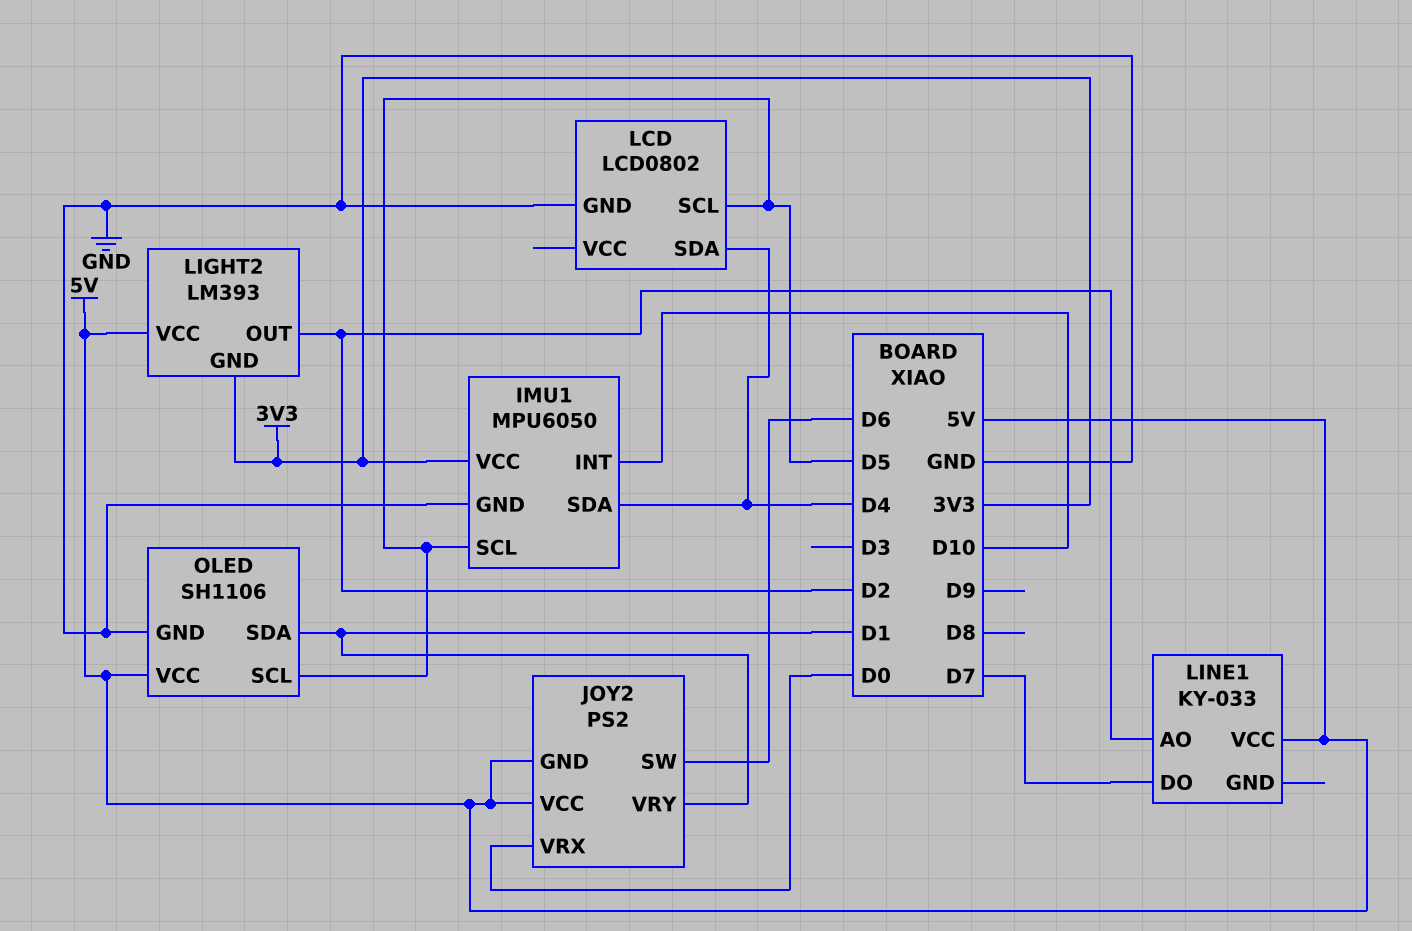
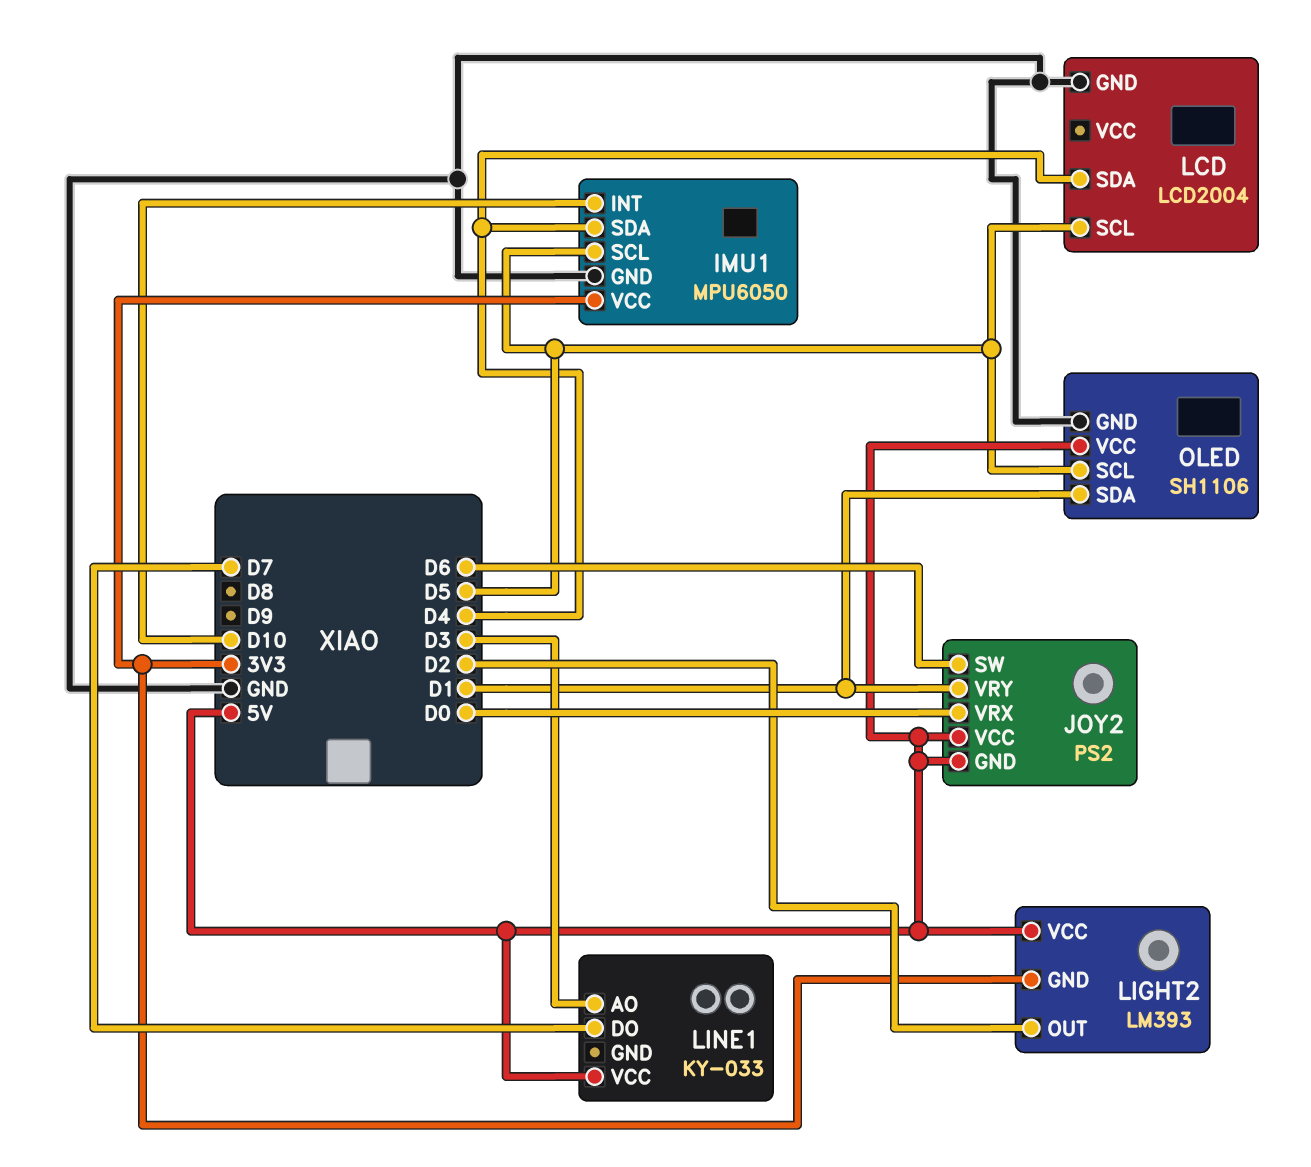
LCD: LCD0802 -> LCD2004
LINE1 pin AO: D2 -> D3

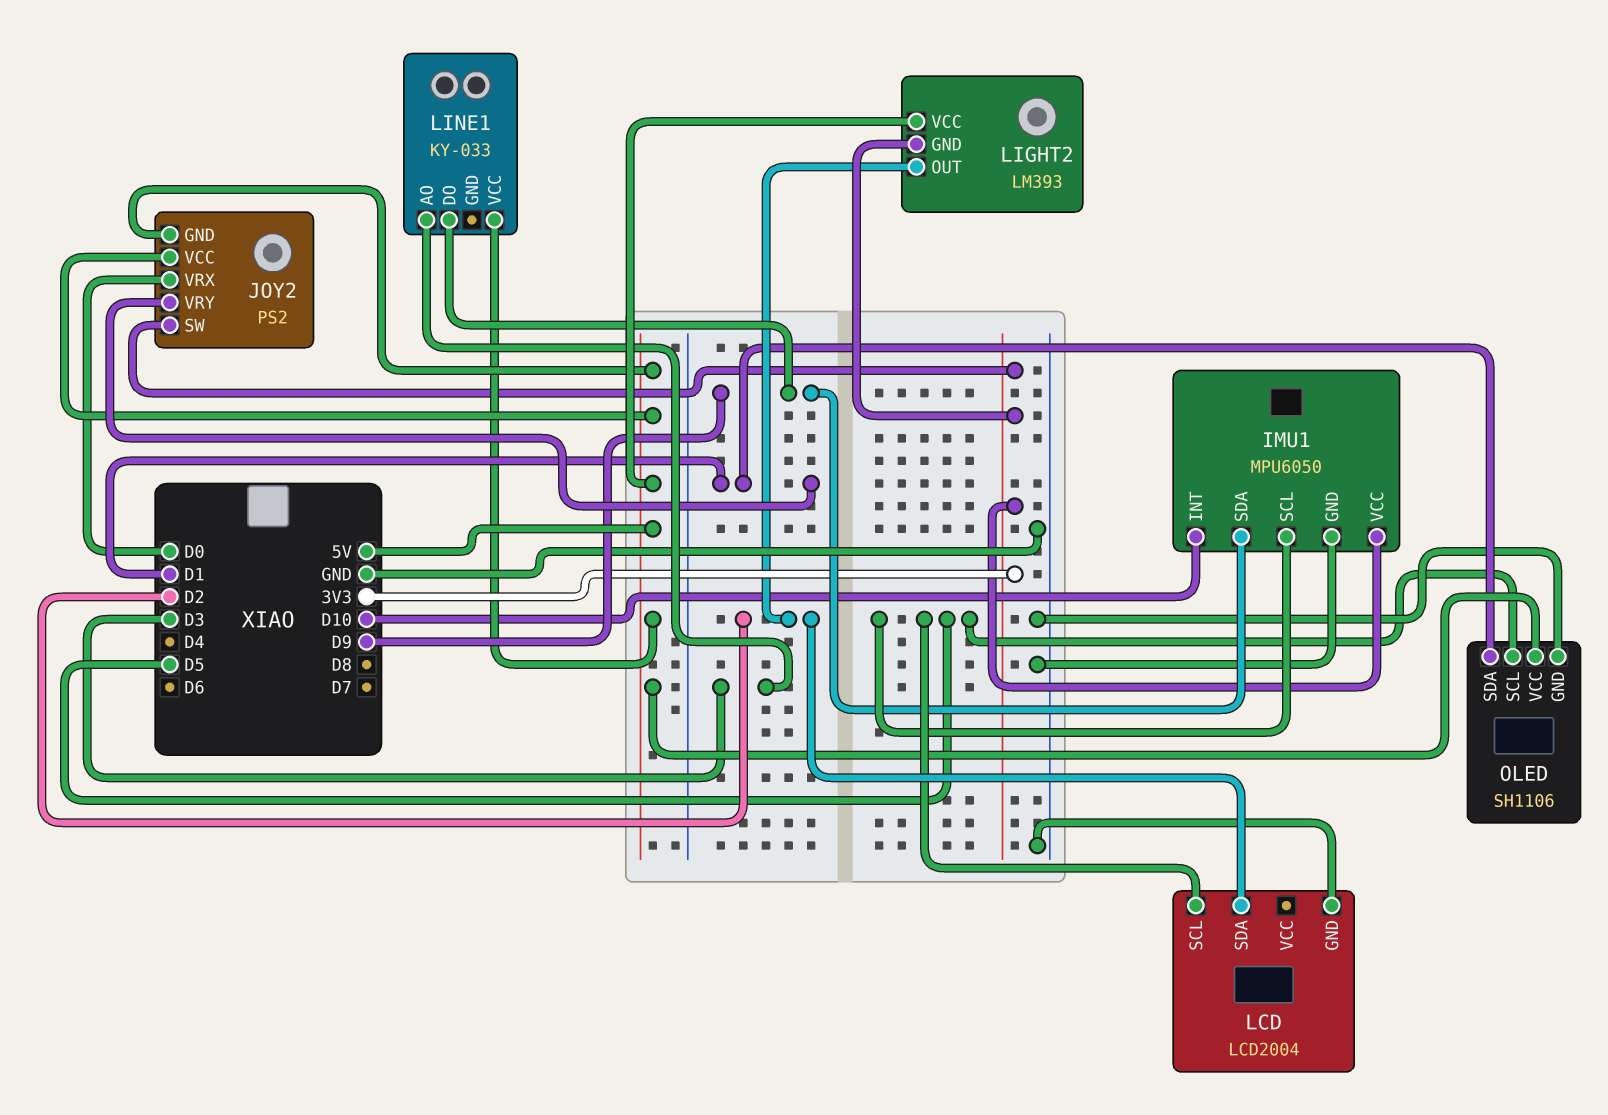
IMU1 pin SDA: D4 -> D9
JOY2 pin SW: D6 -> 3V3
LCD pin SDA: D4 -> D2
LINE1 pin DO: D7 -> D9

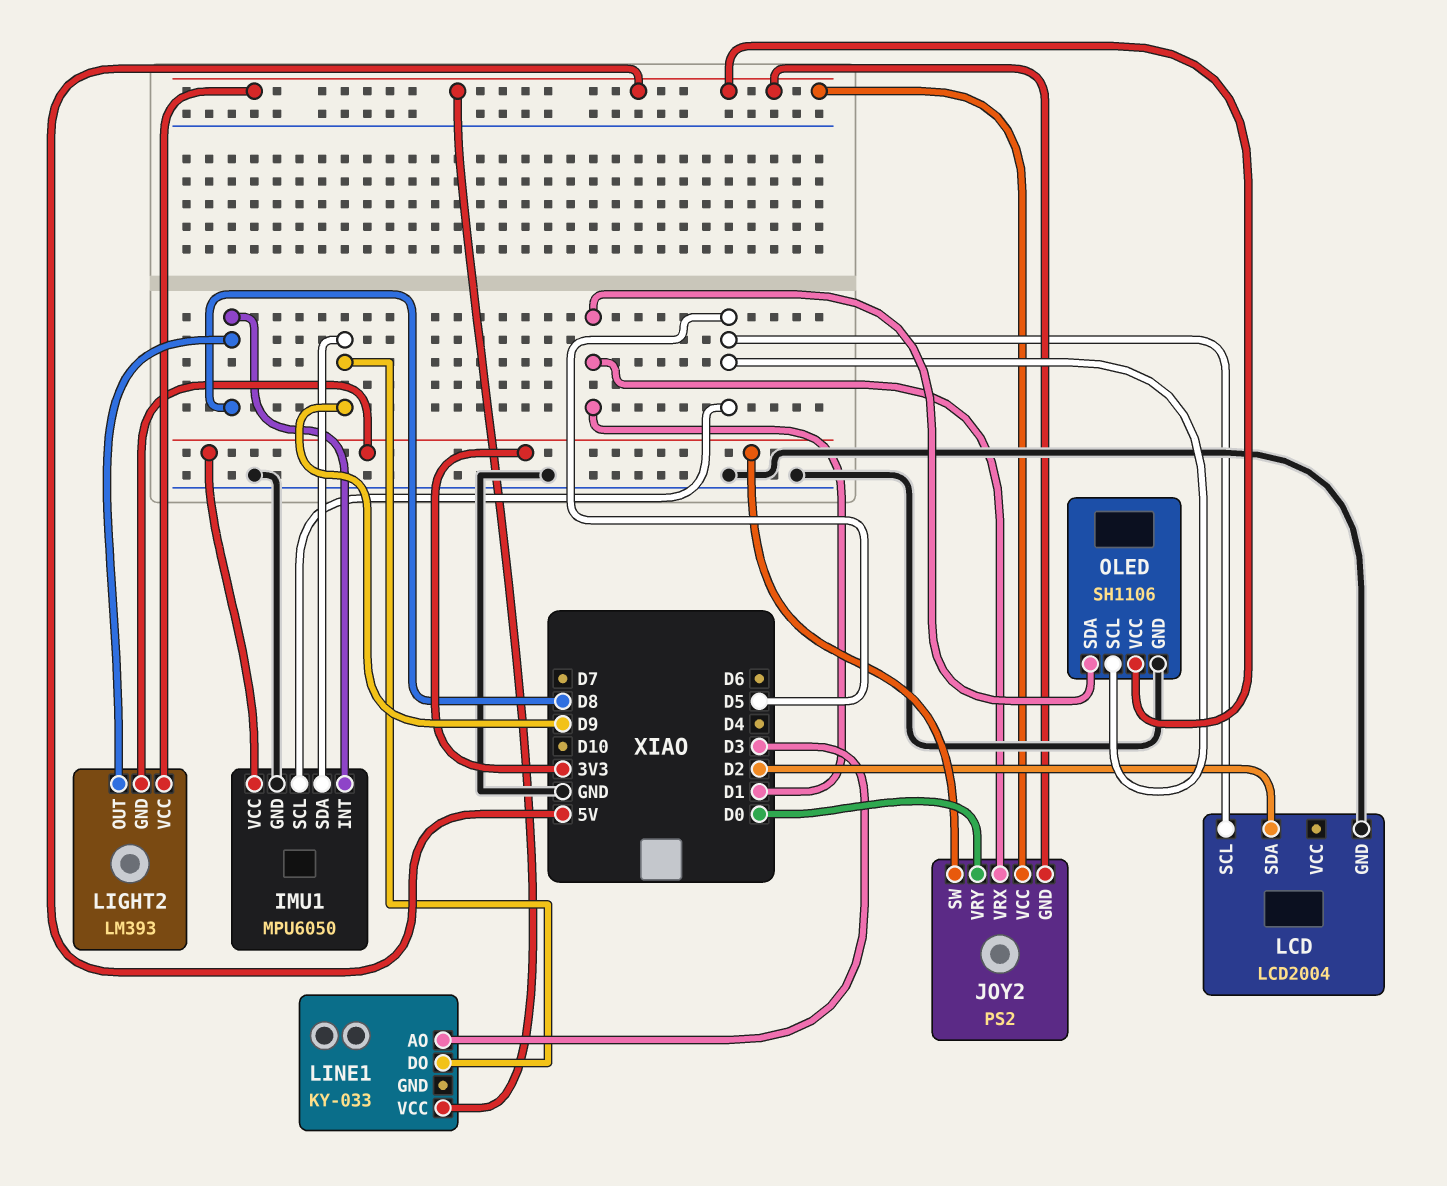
IMU1 pin INT: D10 -> D8
JOY2 pin VRX: D0 -> D1
JOY2 pin VRY: D1 -> D0
LIGHT2 pin OUT: D2 -> D8

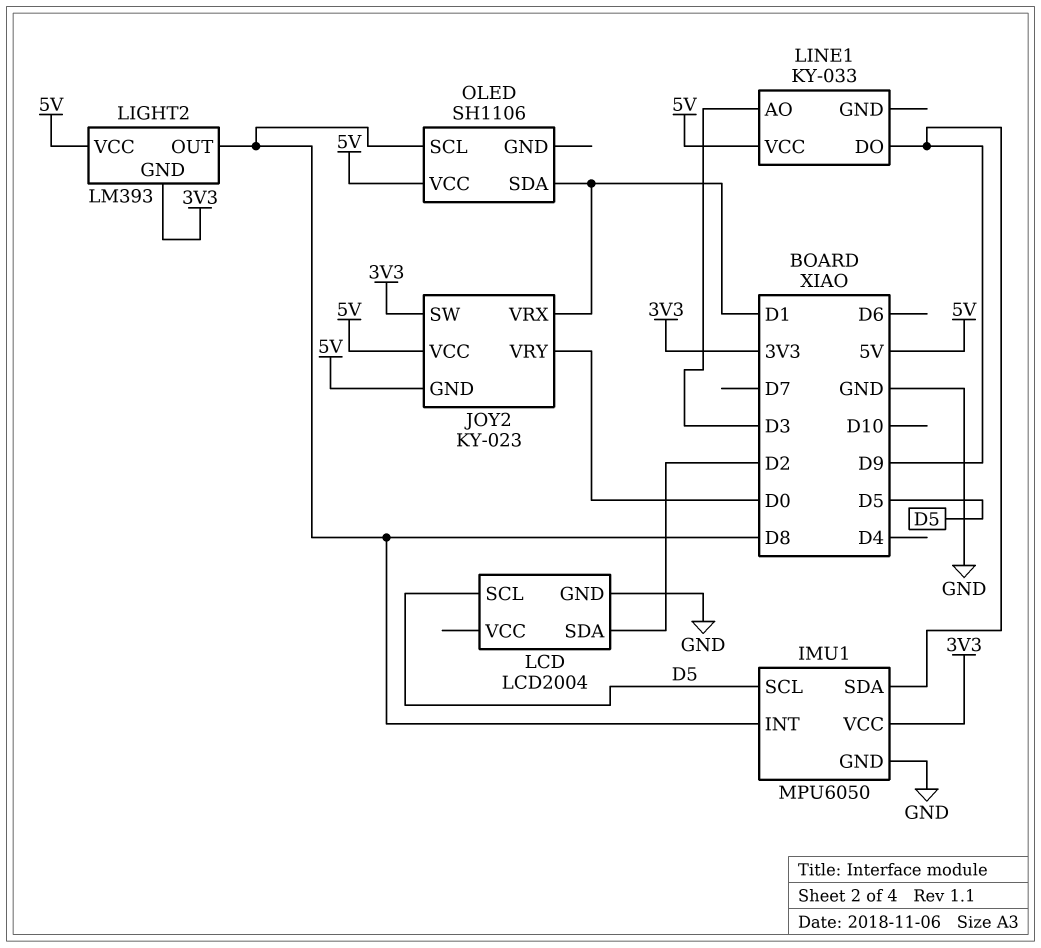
JOY2: PS2 -> KY-023
OLED pin GND: GND -> none
OLED pin SCL: D5 -> D8

